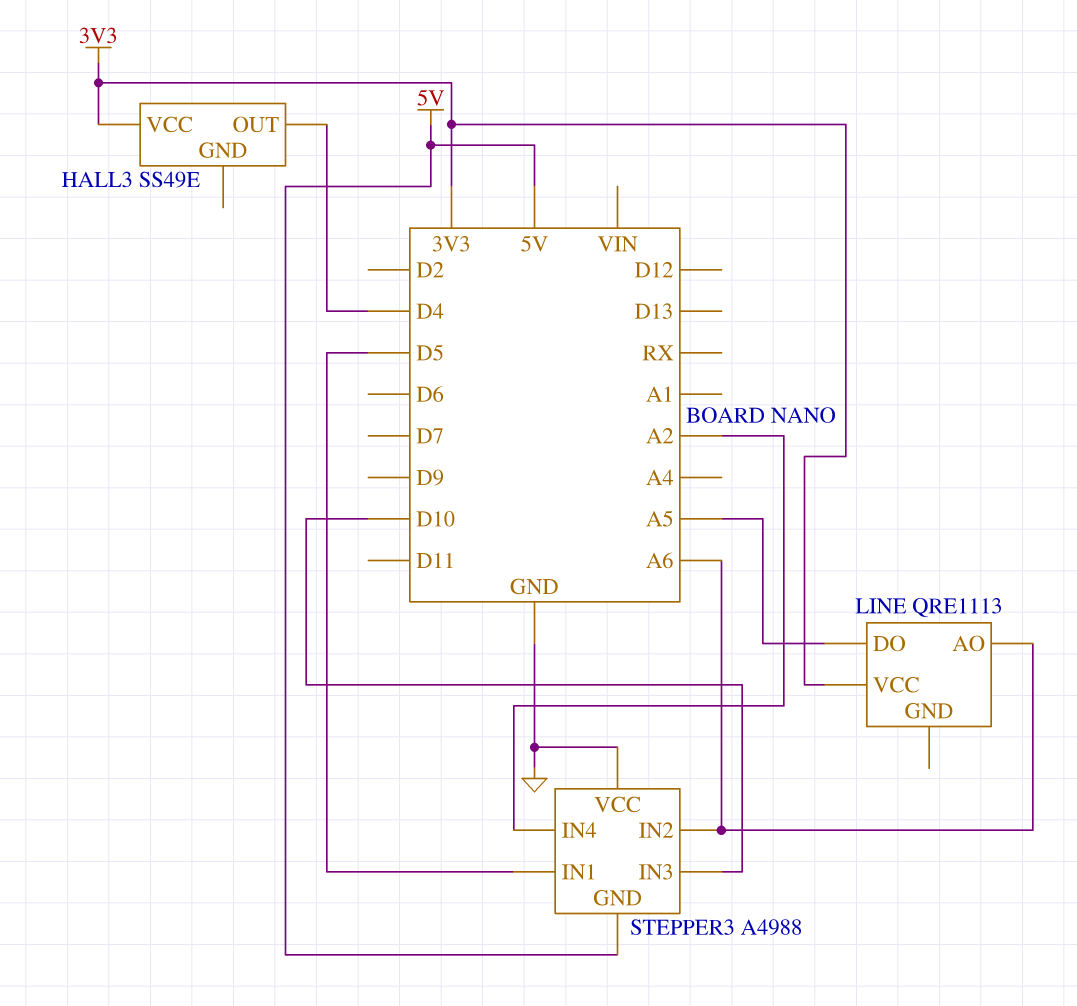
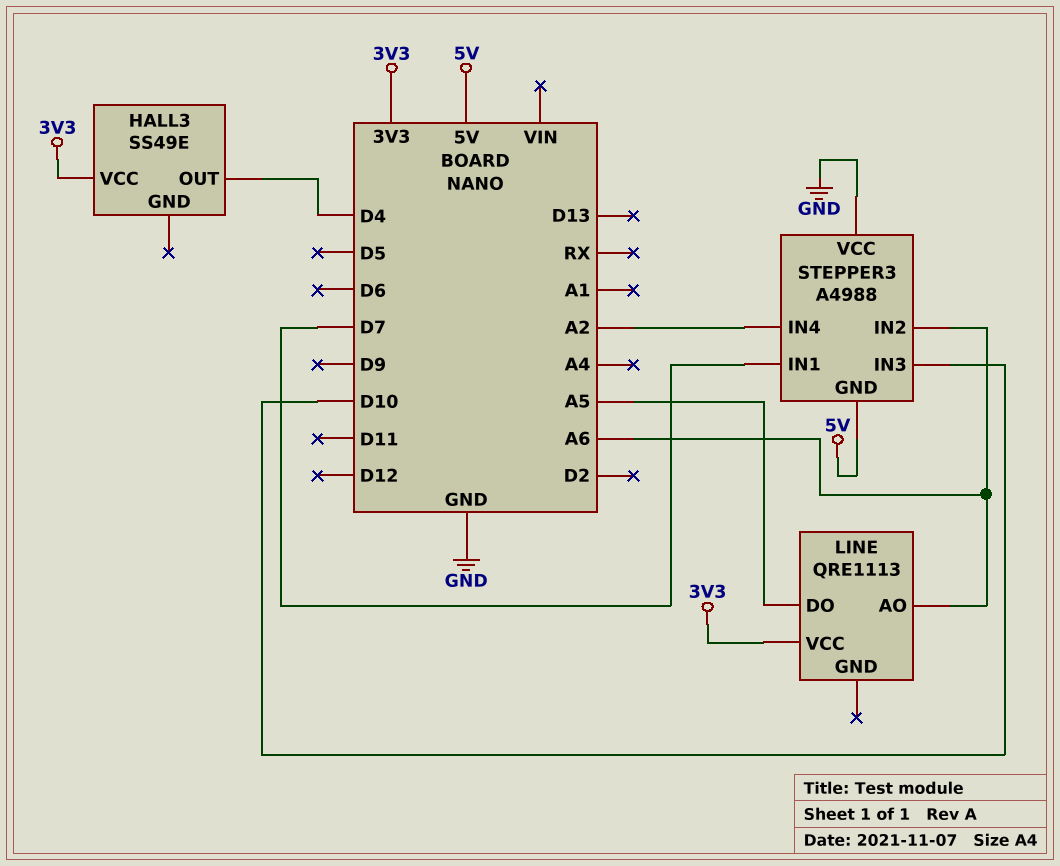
STEPPER3 pin IN1: D5 -> D7

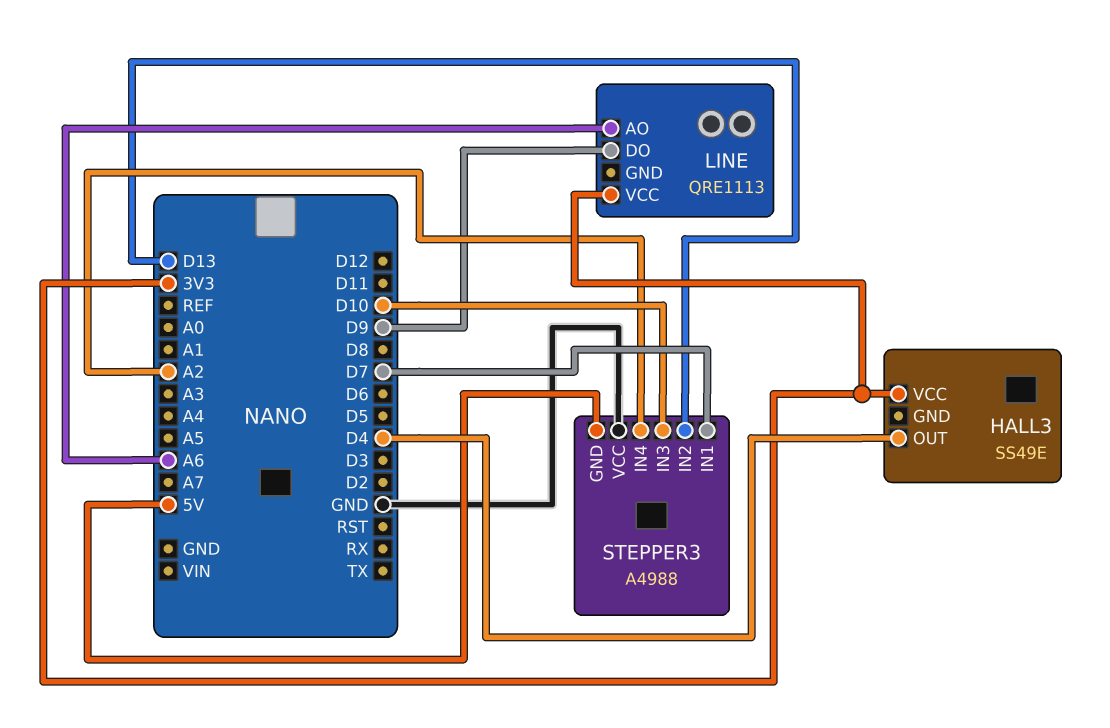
LINE pin DO: A5 -> D9
STEPPER3 pin IN2: A6 -> D13

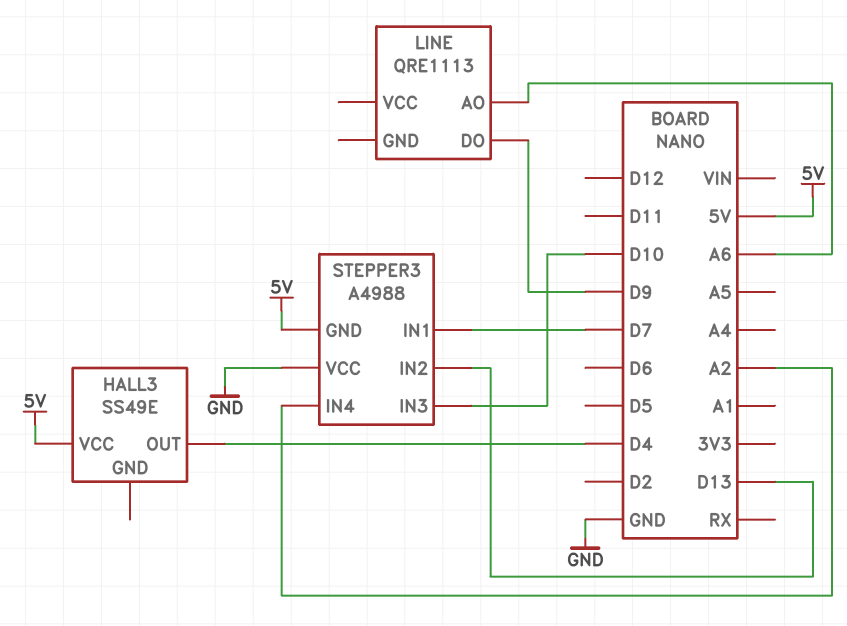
HALL3 pin VCC: 3V3 -> 5V
LINE pin VCC: 3V3 -> none

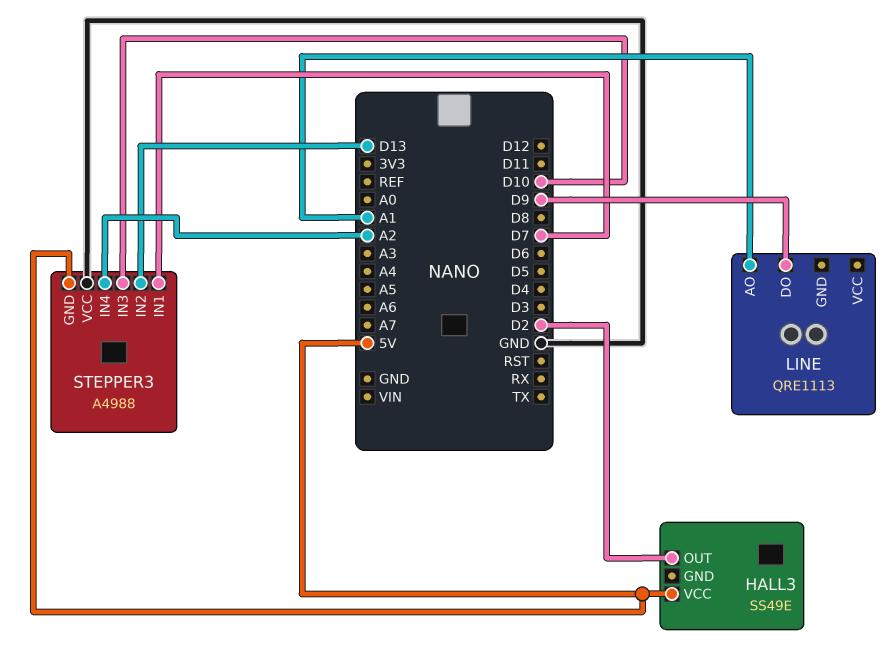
HALL3 pin OUT: D4 -> D2
LINE pin AO: A6 -> A1

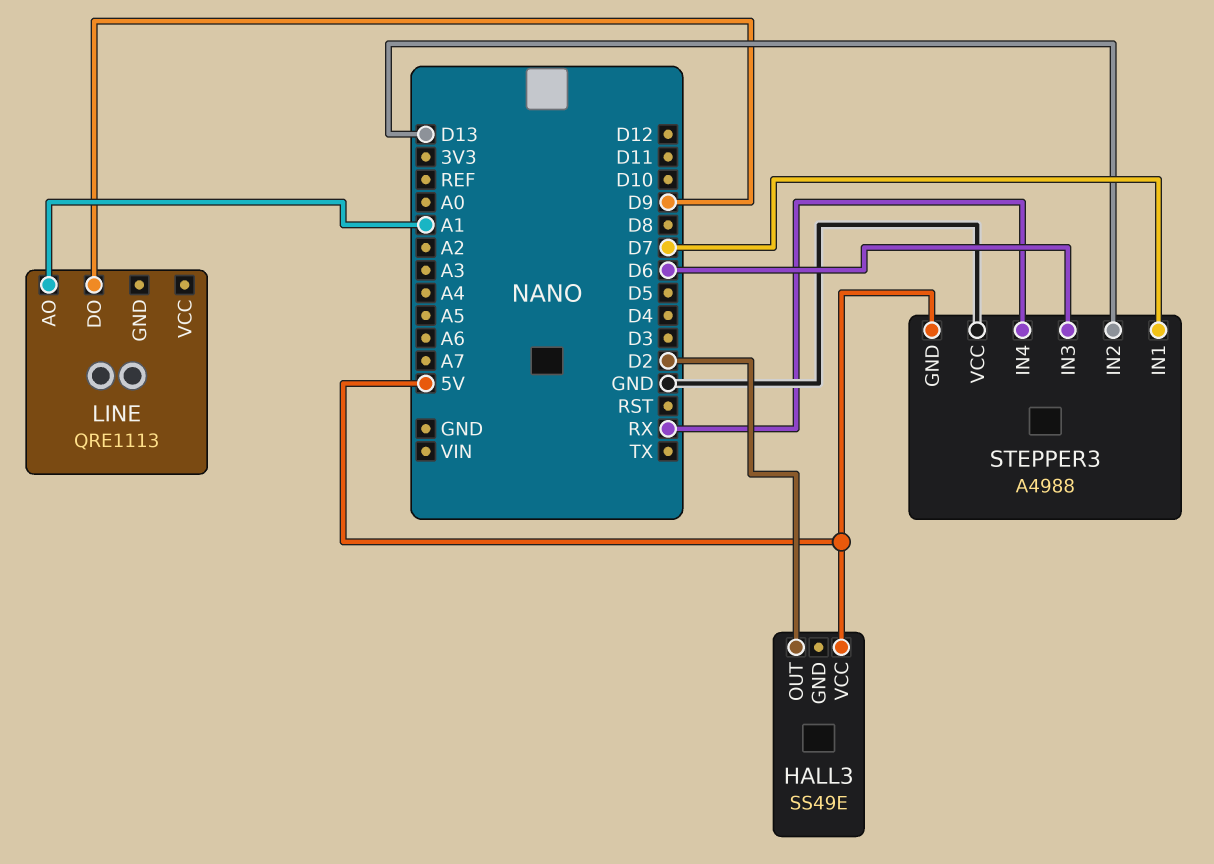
STEPPER3 pin IN3: D10 -> D6
STEPPER3 pin IN4: A2 -> RX

